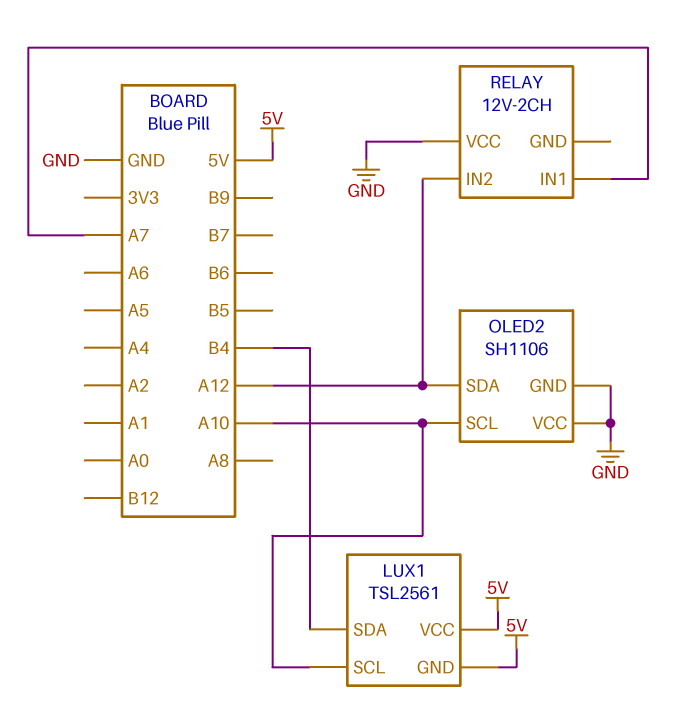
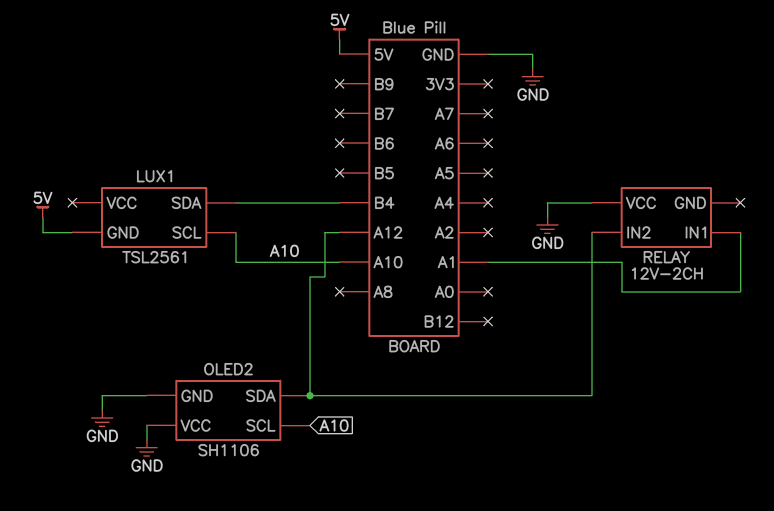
LUX1 pin VCC: 5V -> none
RELAY pin IN1: A7 -> A1

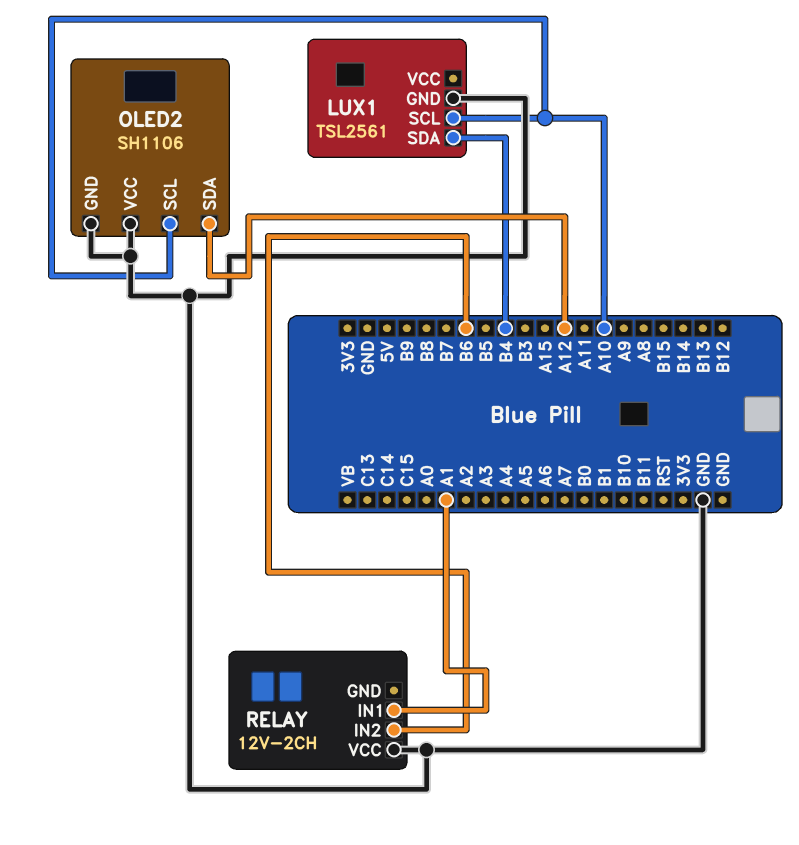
LUX1 pin GND: 5V -> GND
RELAY pin IN2: A12 -> B6

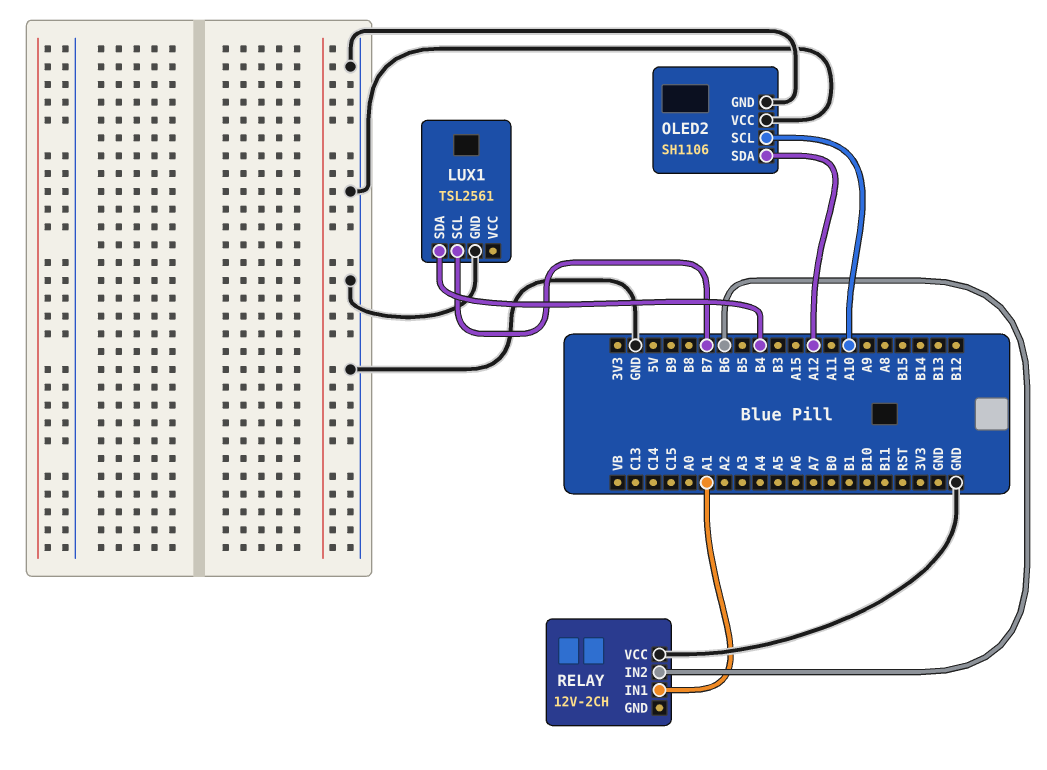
LUX1 pin SCL: A10 -> B7

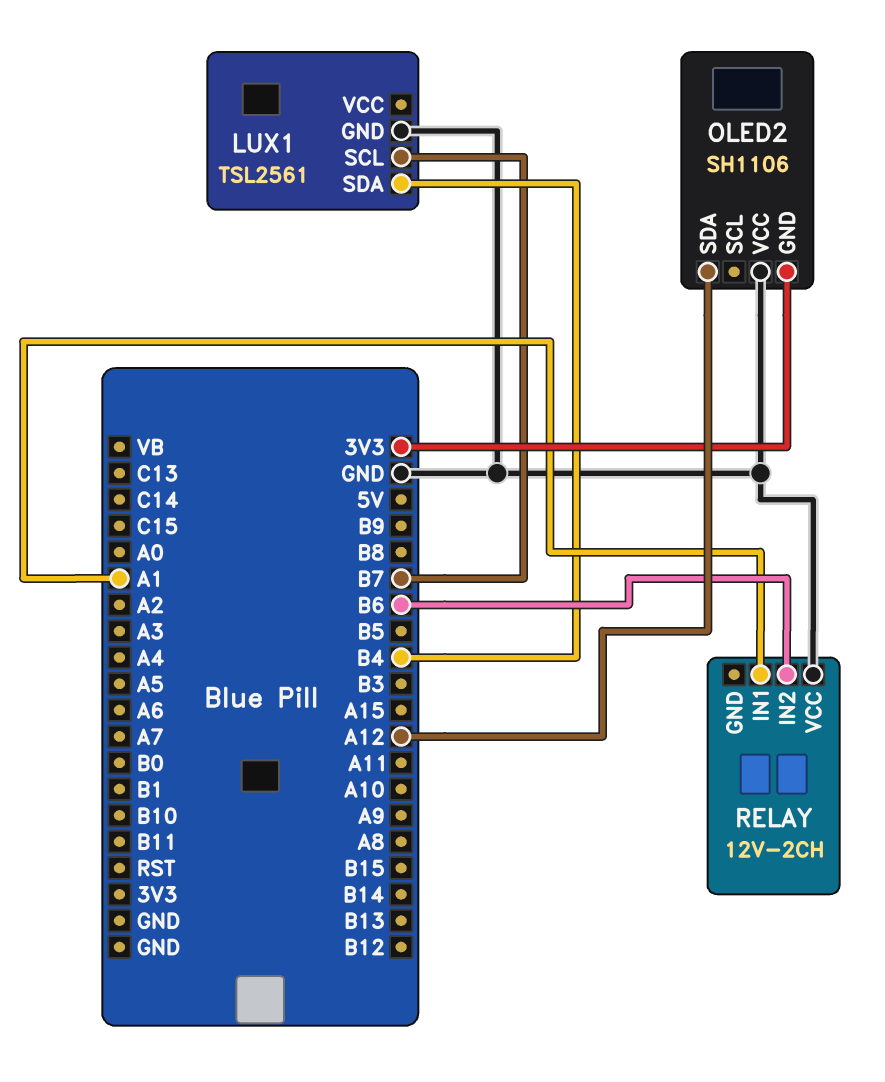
OLED2 pin GND: GND -> 3V3
OLED2 pin SCL: A10 -> none

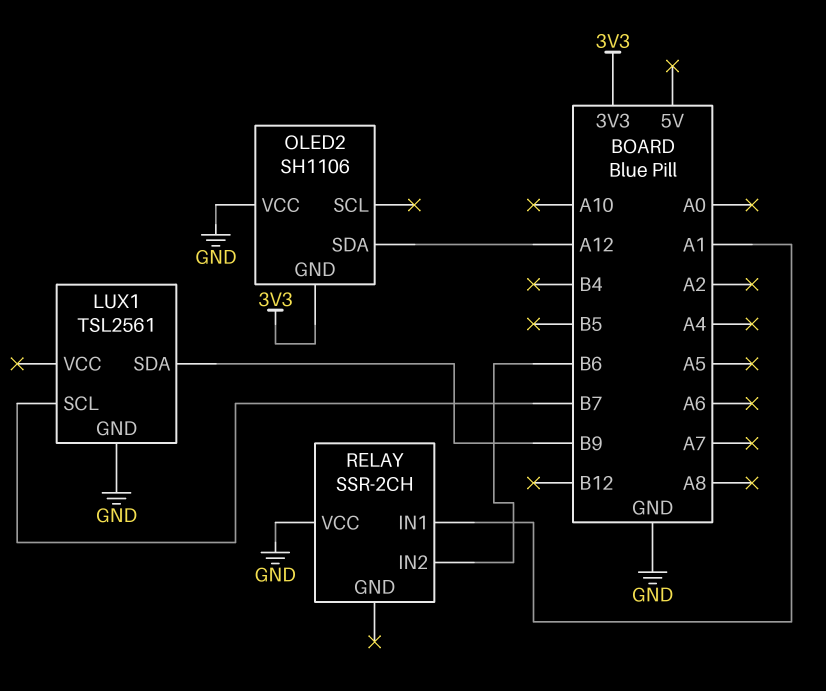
LUX1 pin SDA: B4 -> B9
RELAY: 12V-2CH -> SSR-2CH

